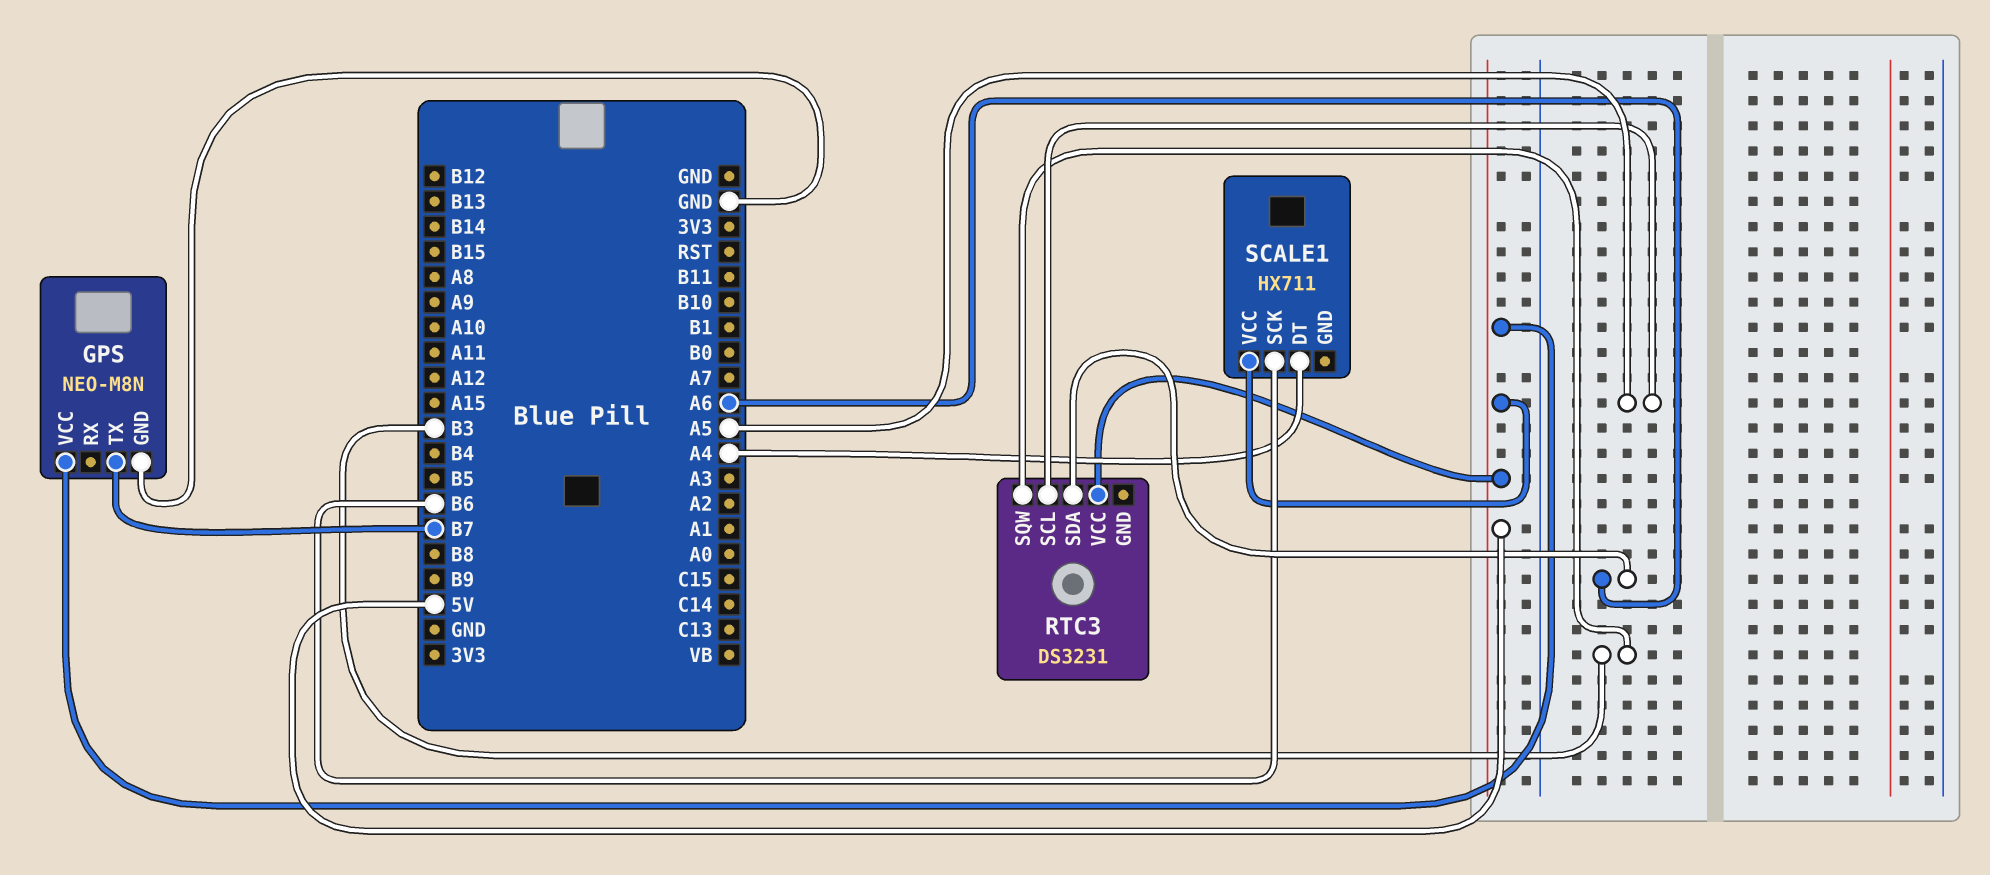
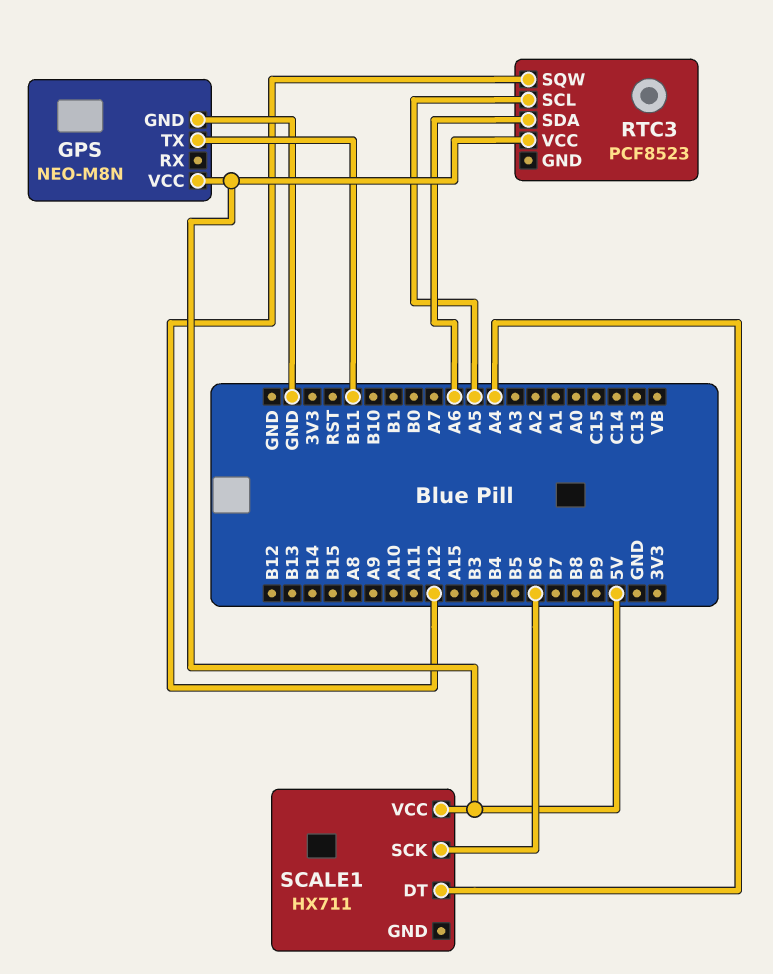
GPS pin TX: B7 -> B11
RTC3: DS3231 -> PCF8523
RTC3 pin SQW: B3 -> A12

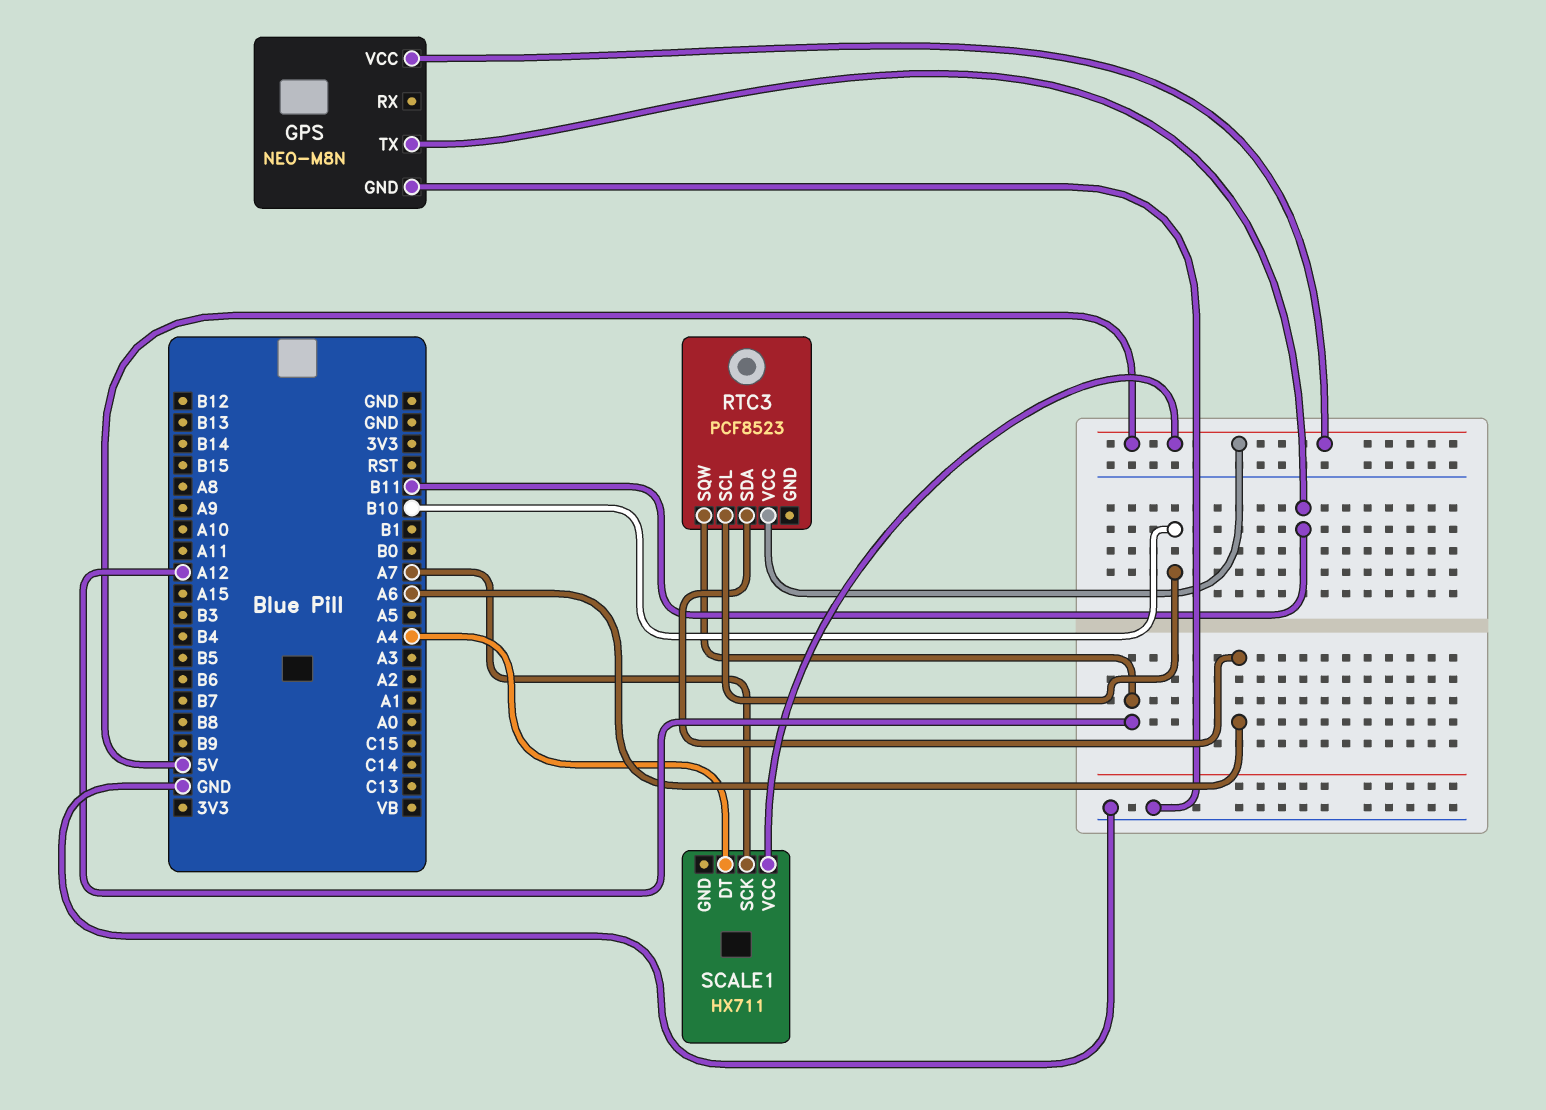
RTC3 pin SCL: A5 -> B10
SCALE1 pin SCK: B6 -> A7

